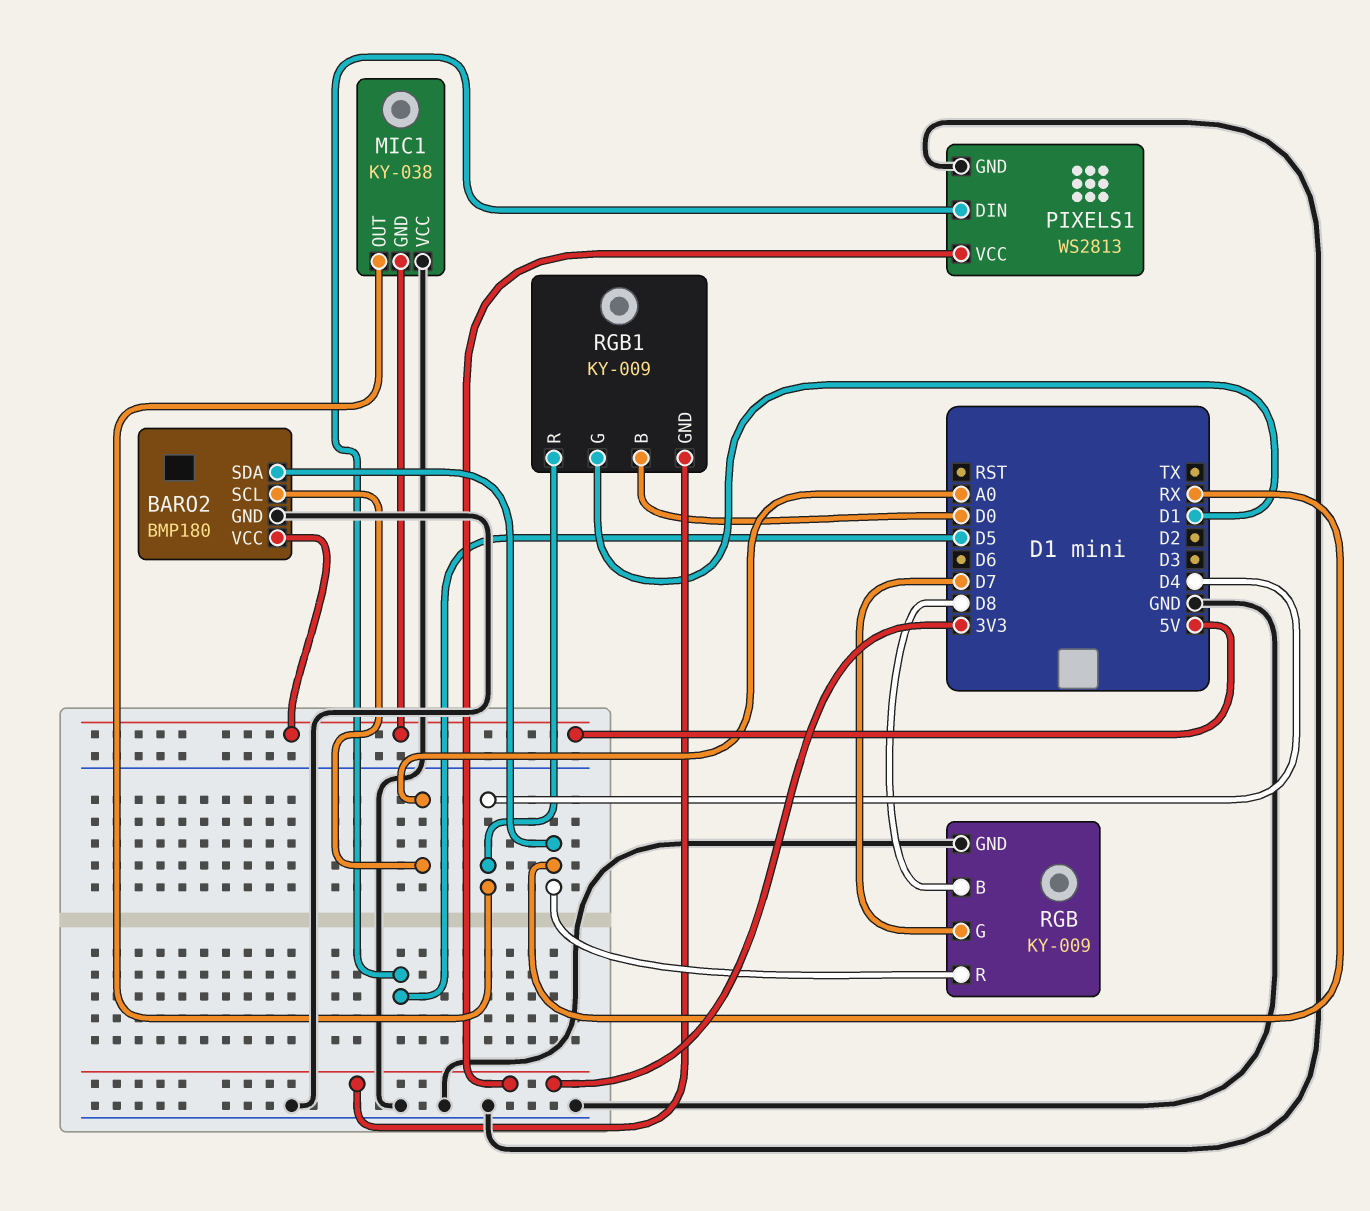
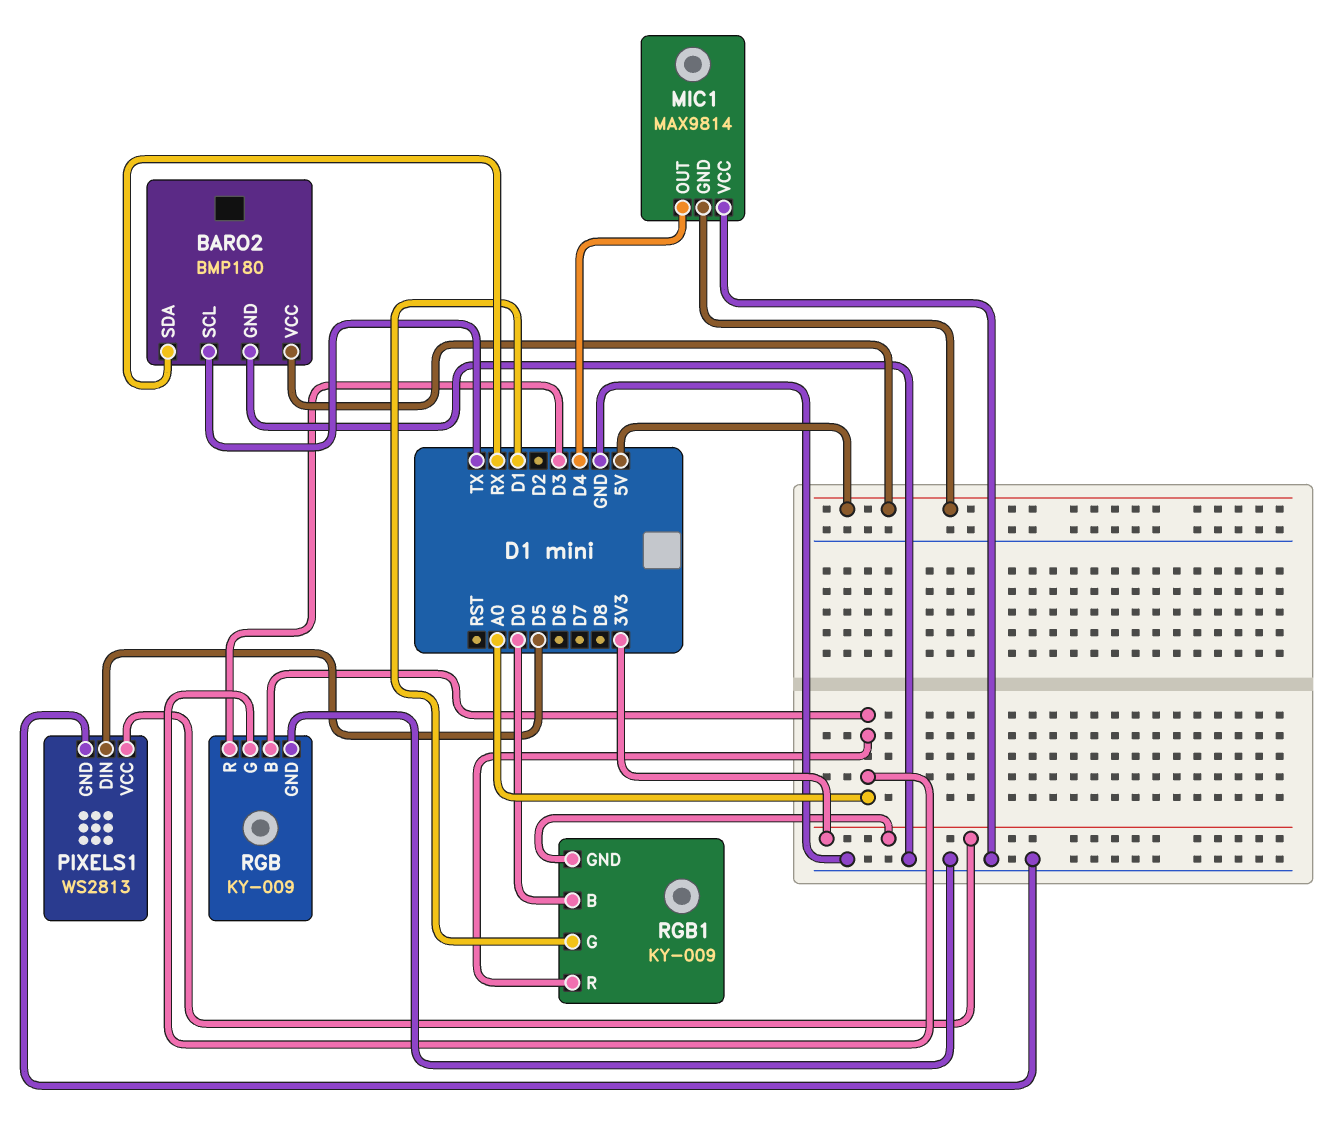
BARO2 pin SCL: A0 -> TX
MIC1: KY-038 -> MAX9814
RGB pin B: D8 -> A0
RGB pin G: D7 -> A0
RGB pin R: RX -> D3
RGB1 pin R: D4 -> A0

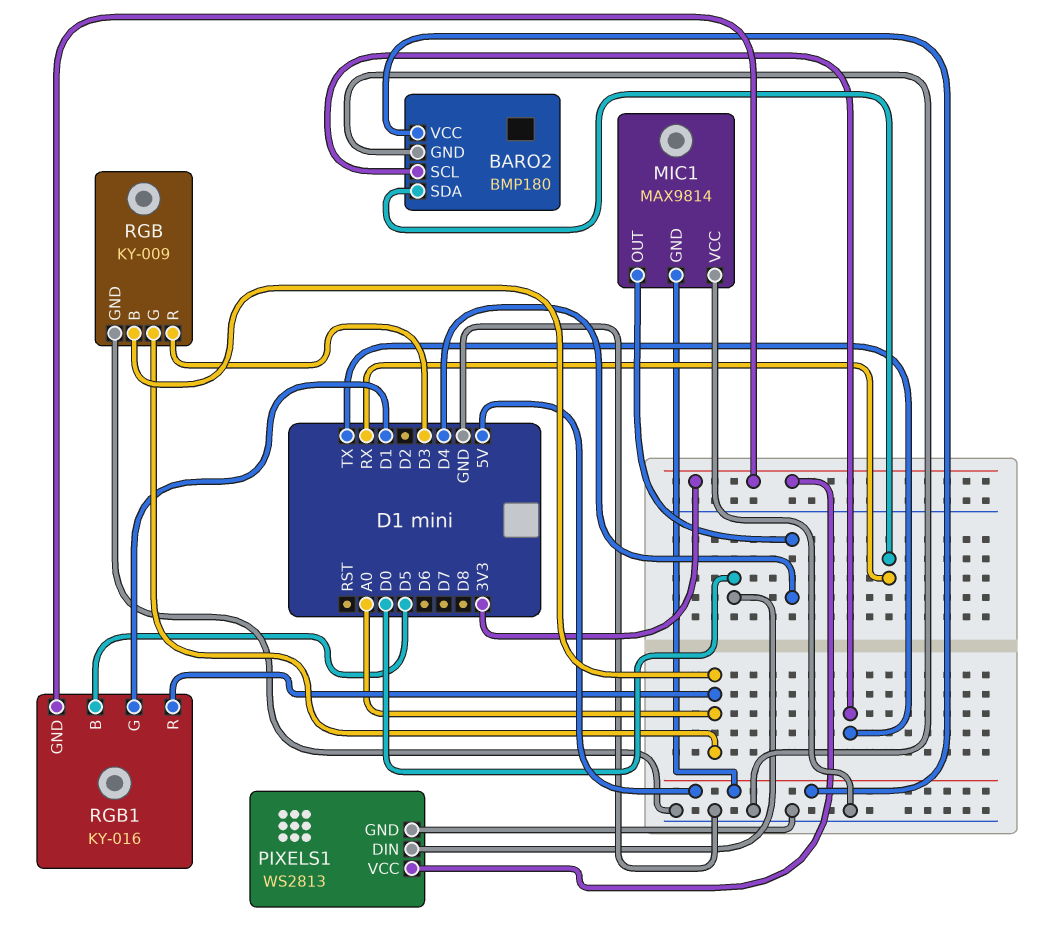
PIXELS1 pin DIN: D5 -> D0
RGB1: KY-009 -> KY-016
RGB1 pin B: D0 -> D5

